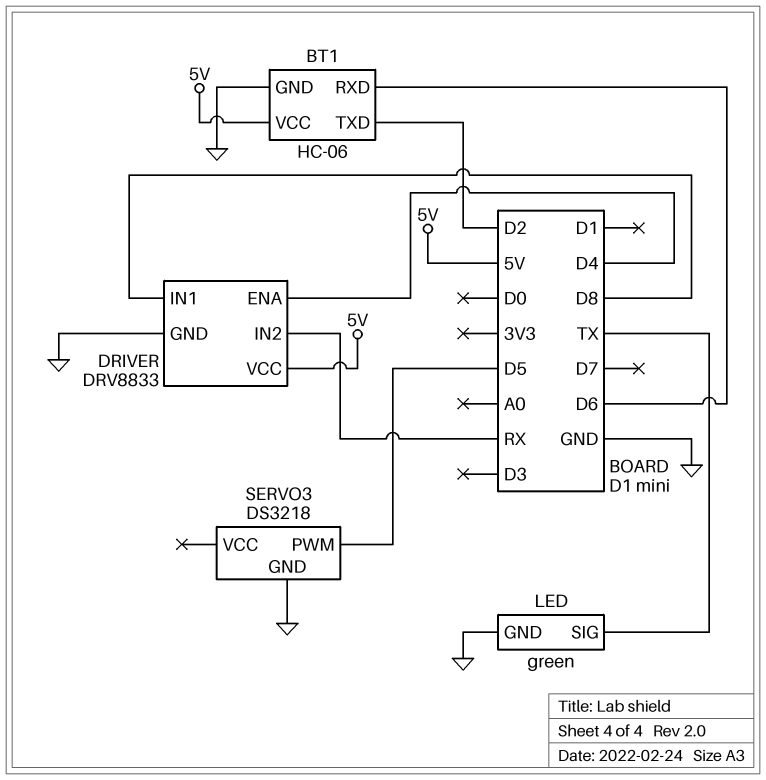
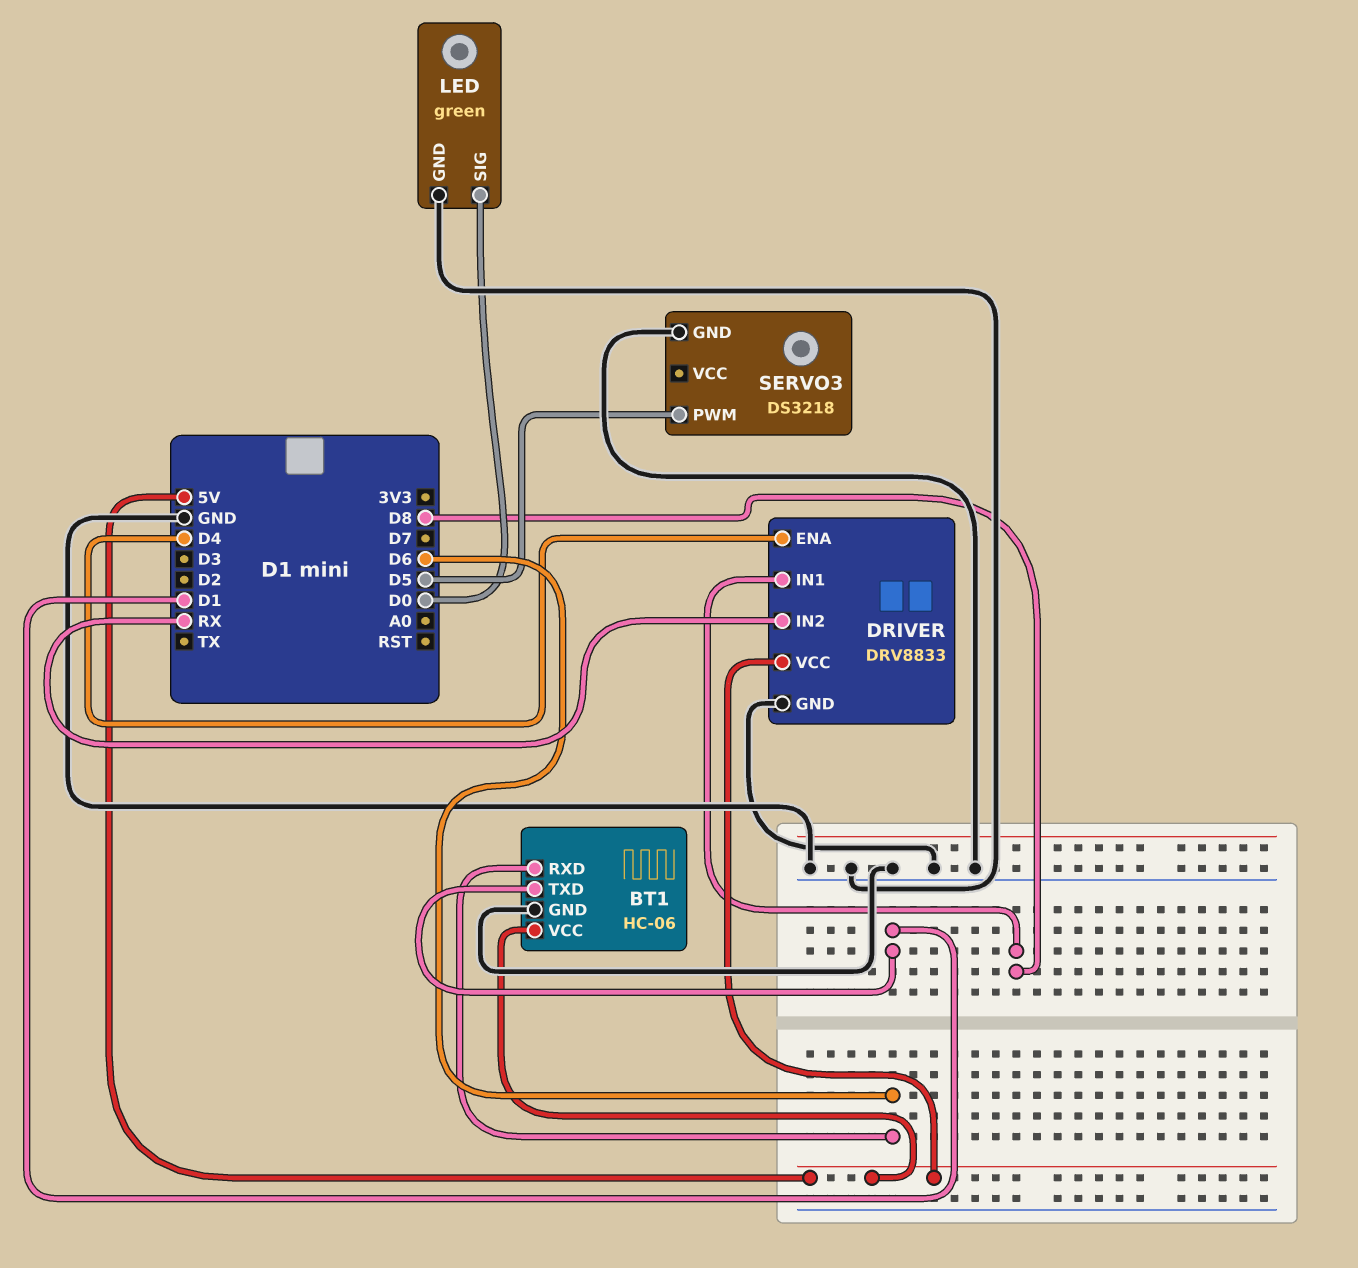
BT1 pin TXD: D2 -> D1
LED pin SIG: TX -> D0

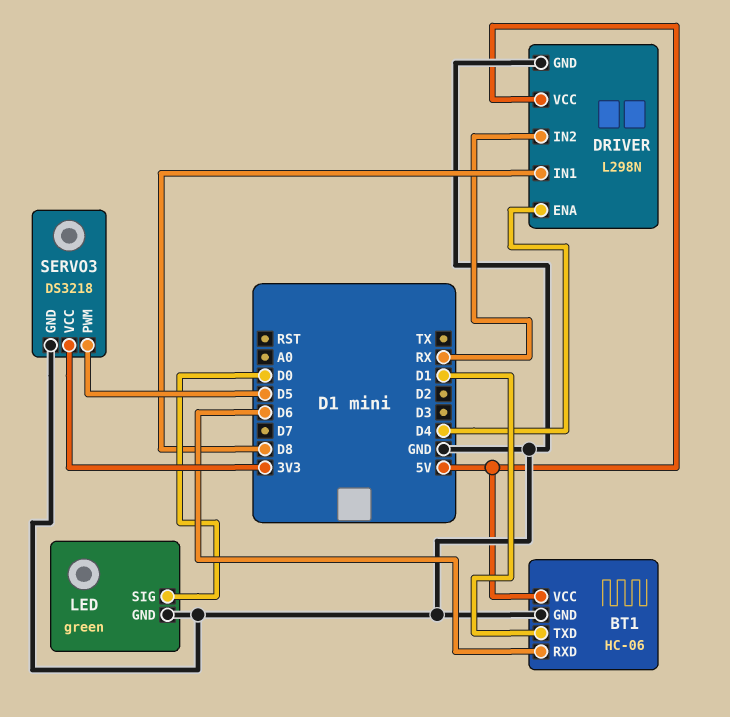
DRIVER: DRV8833 -> L298N
SERVO3 pin VCC: none -> 3V3

